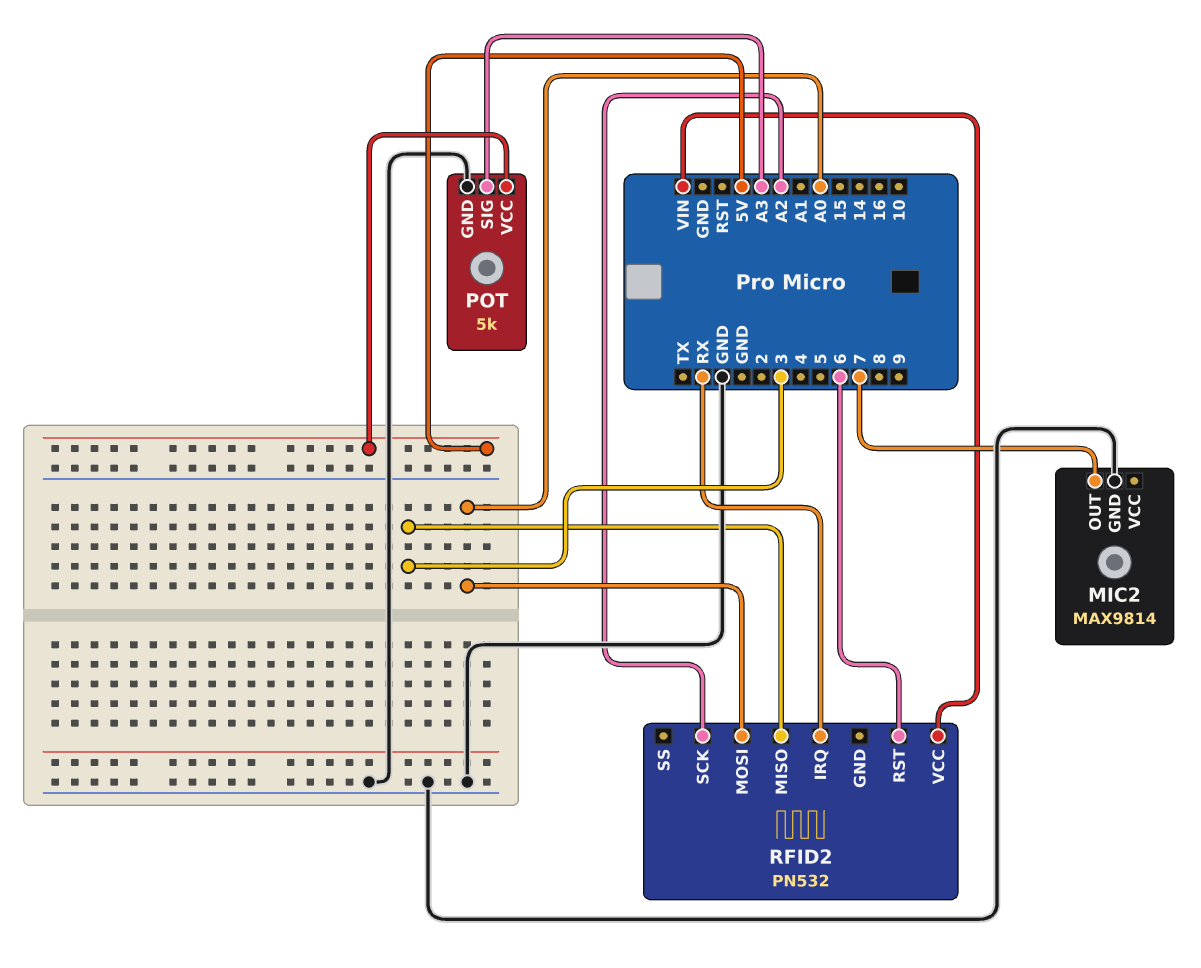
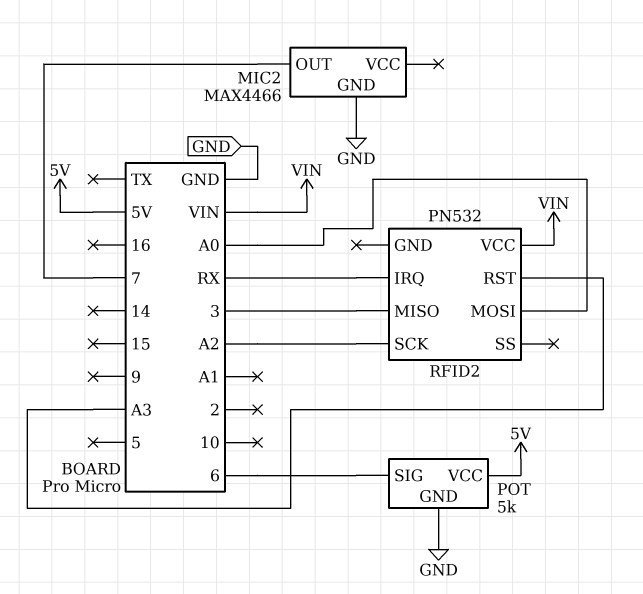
MIC2: MAX9814 -> MAX4466
POT pin SIG: A3 -> 6
RFID2 pin RST: 6 -> A3

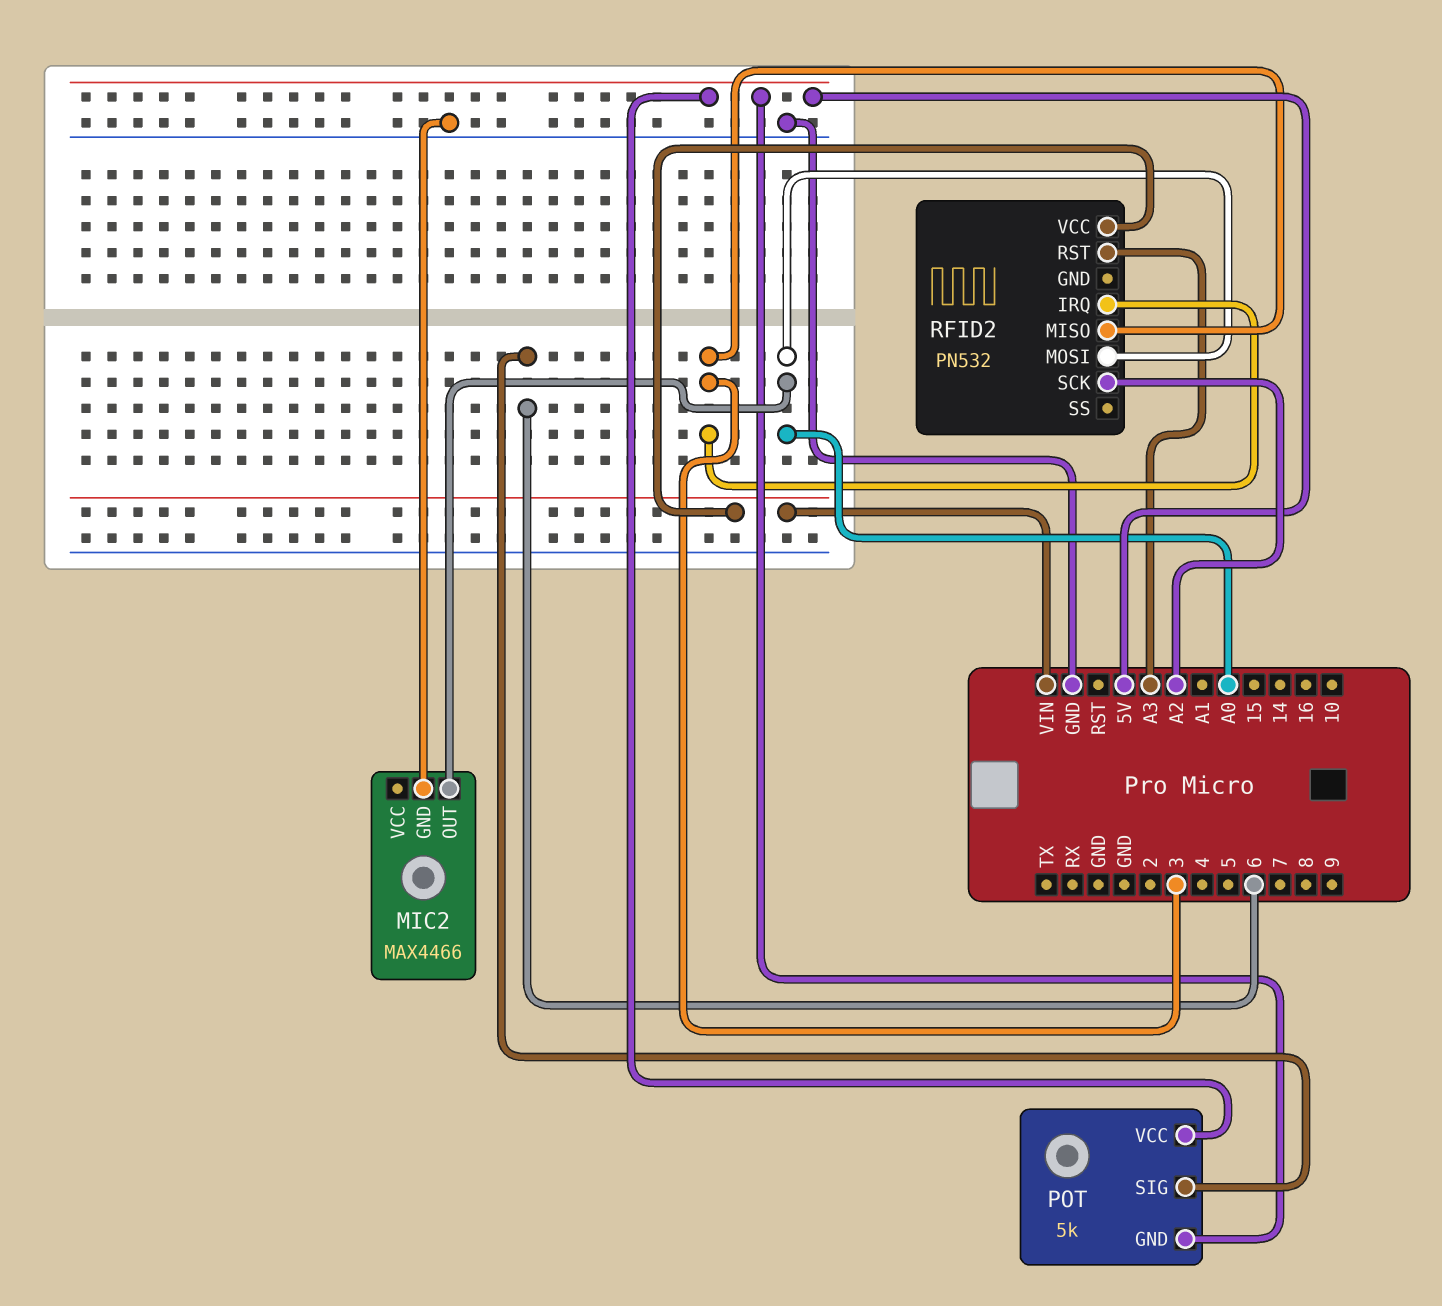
MIC2 pin OUT: 7 -> A0
POT pin GND: GND -> 5V
RFID2 pin IRQ: RX -> 3

